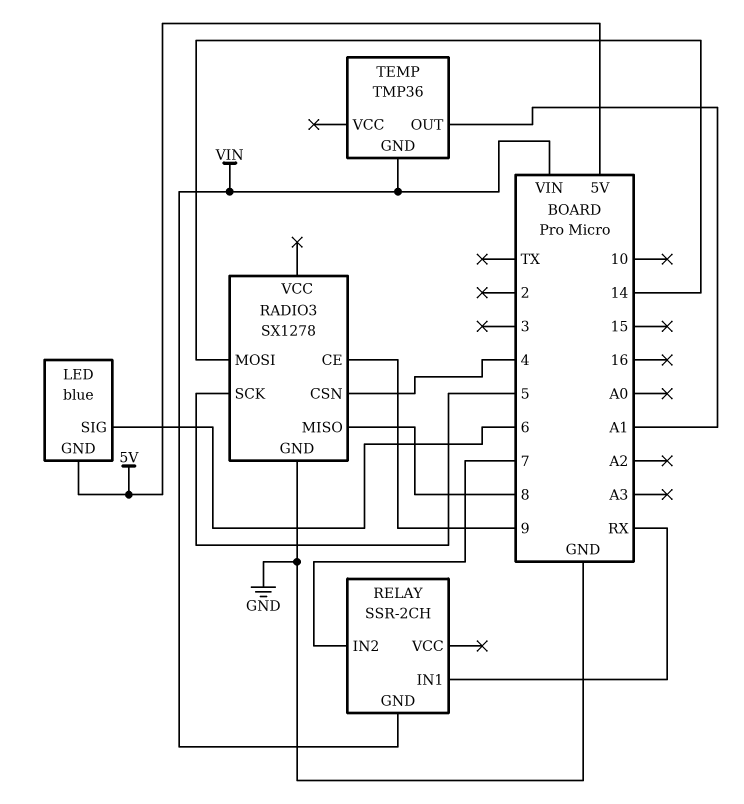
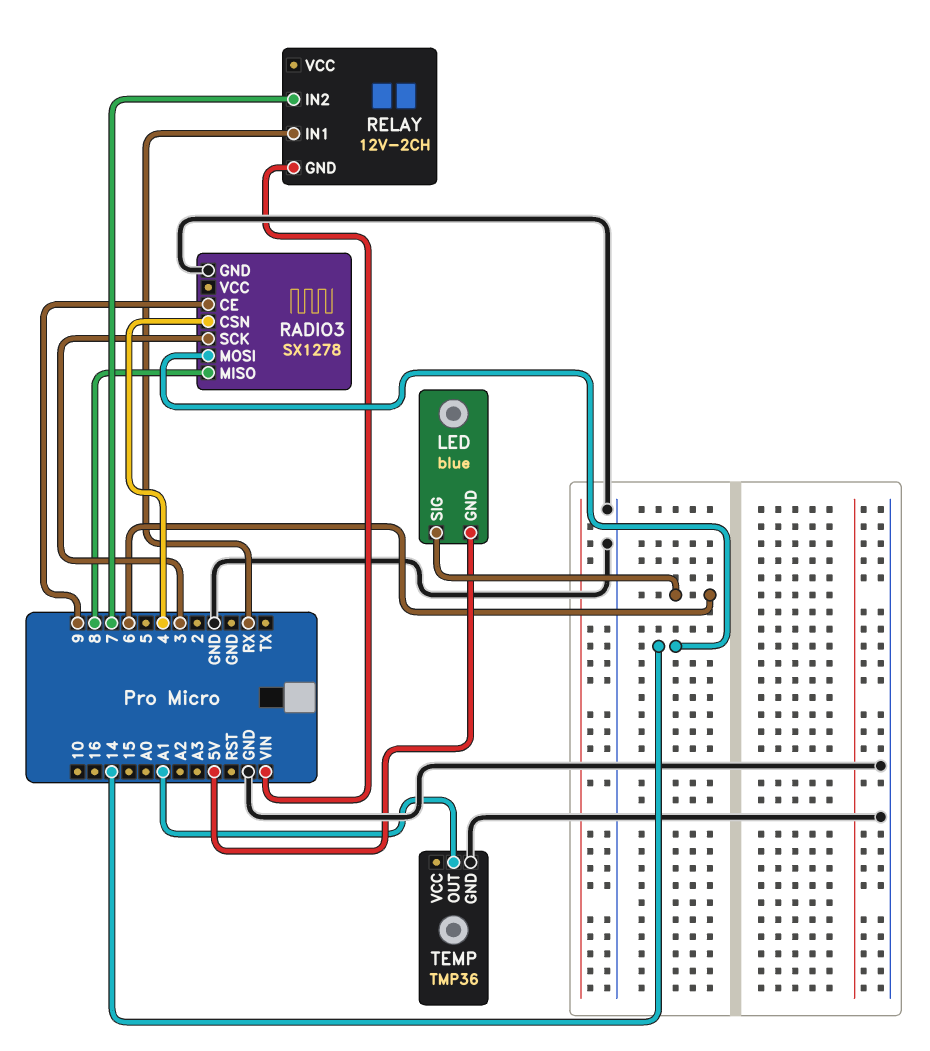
RADIO3 pin SCK: 5 -> 3
RELAY: SSR-2CH -> 12V-2CH
TEMP pin GND: VIN -> GND

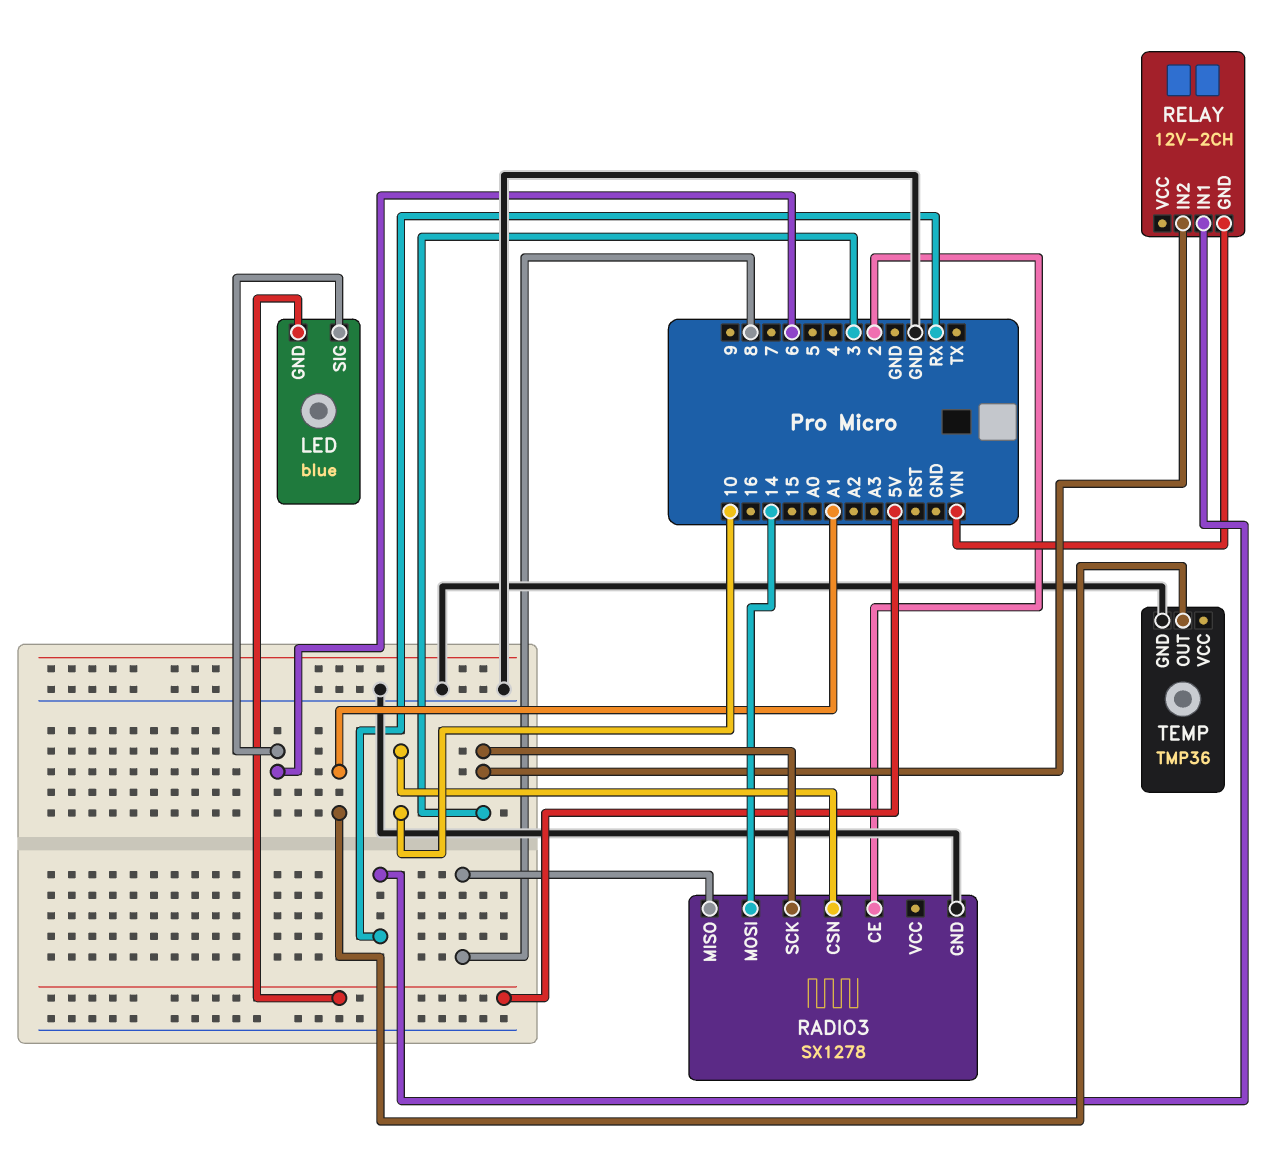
RADIO3 pin CE: 9 -> 2
RADIO3 pin CSN: 4 -> 10
RELAY pin IN2: 7 -> 3

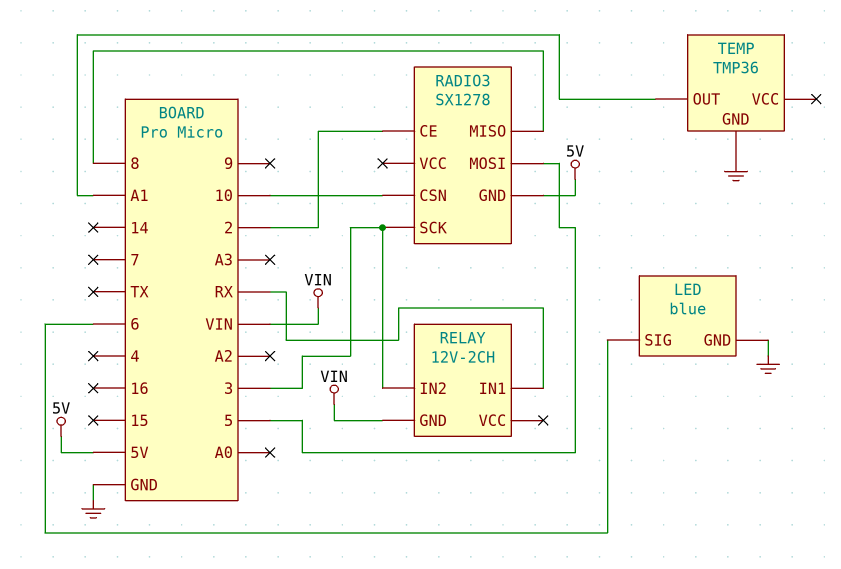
LED pin GND: 5V -> GND
RADIO3 pin GND: GND -> 5V
RADIO3 pin MOSI: 14 -> 5

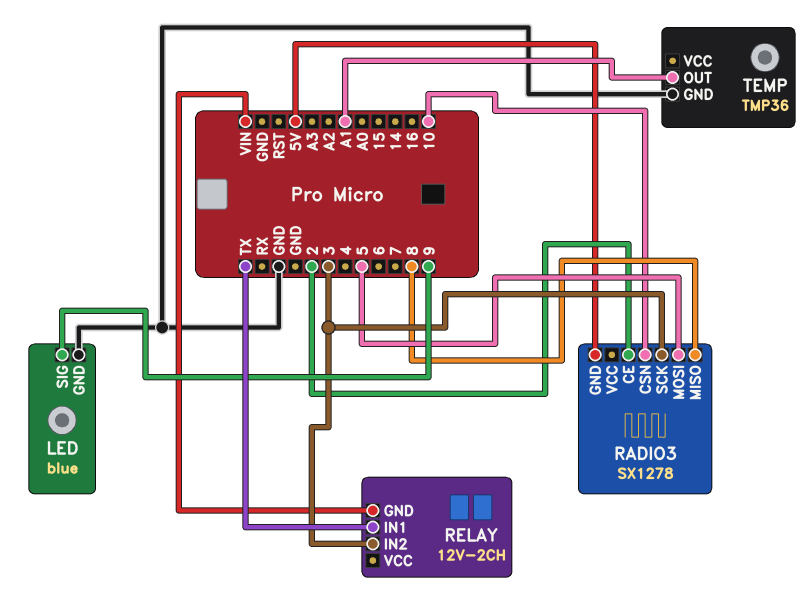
LED pin SIG: 6 -> 9
RELAY pin IN1: RX -> TX

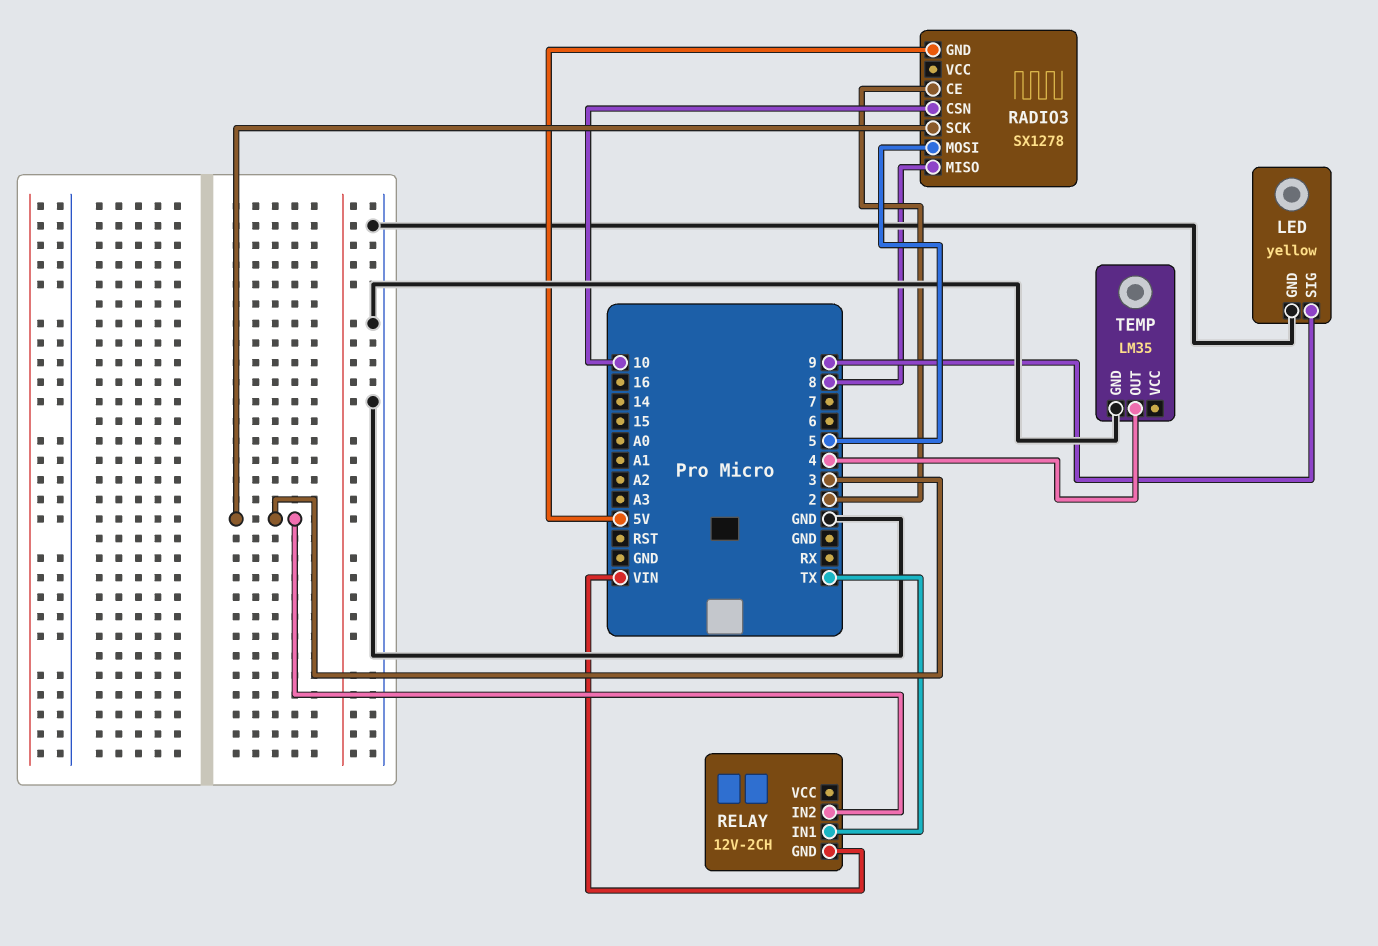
LED: blue -> yellow
TEMP: TMP36 -> LM35
TEMP pin OUT: A1 -> 4

